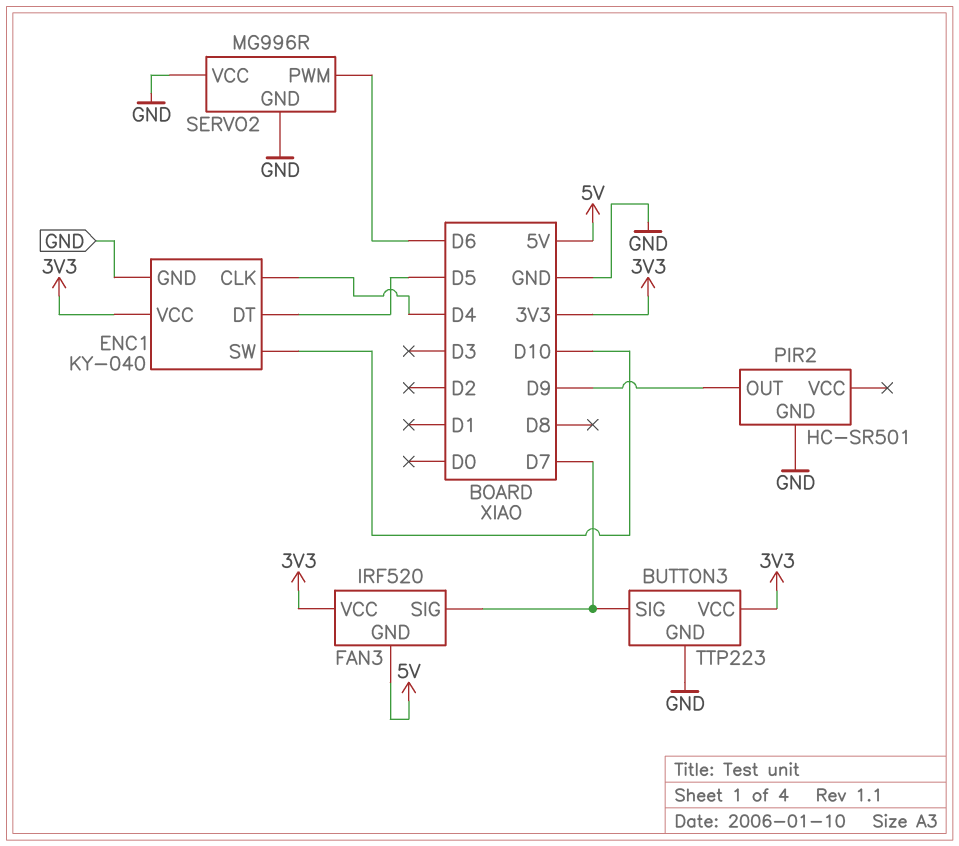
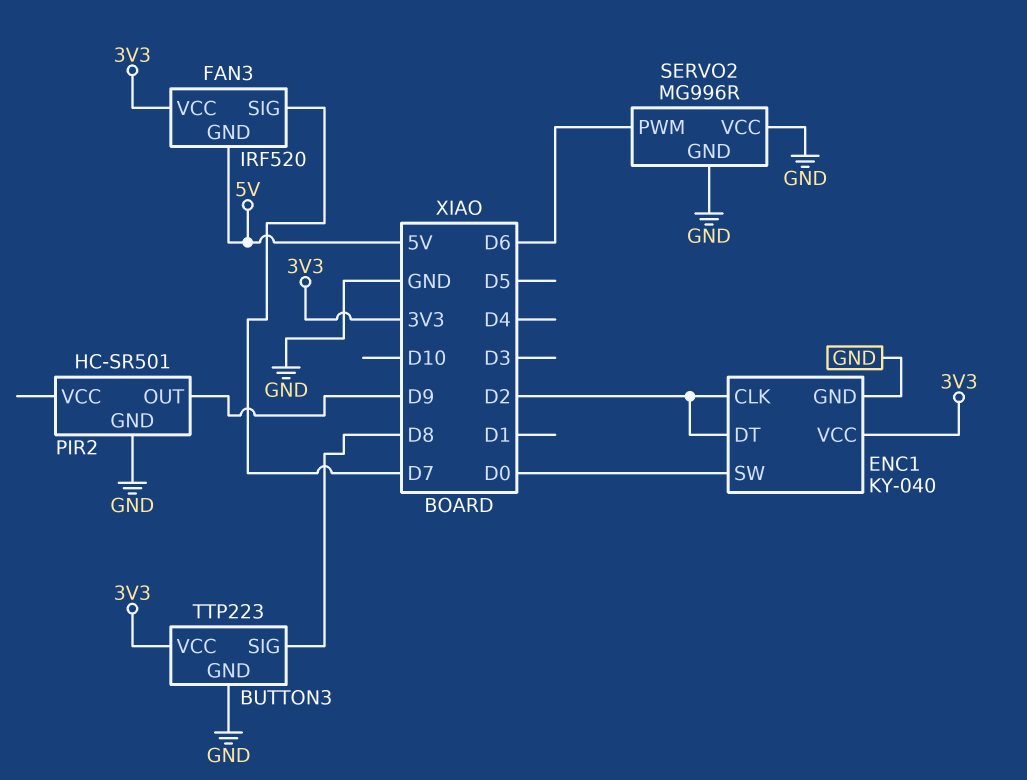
BUTTON3 pin SIG: D7 -> D8
ENC1 pin CLK: D4 -> D2
ENC1 pin DT: D5 -> D2
ENC1 pin SW: D10 -> D0

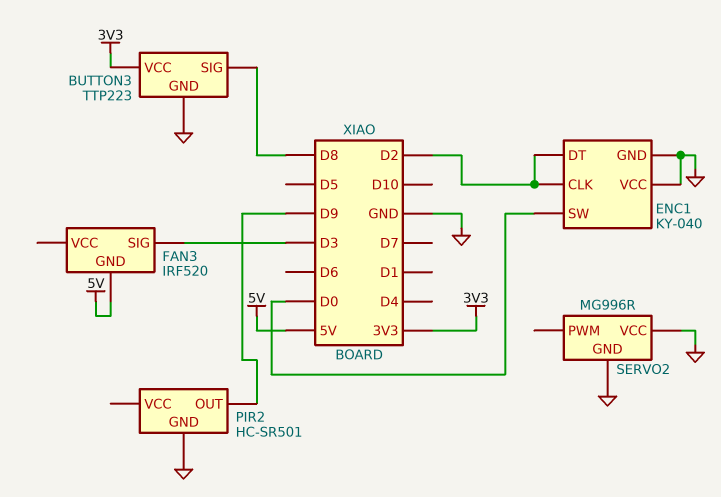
ENC1 pin VCC: 3V3 -> GND
FAN3 pin SIG: D7 -> D3
FAN3 pin VCC: 3V3 -> none
SERVO2 pin PWM: D6 -> none

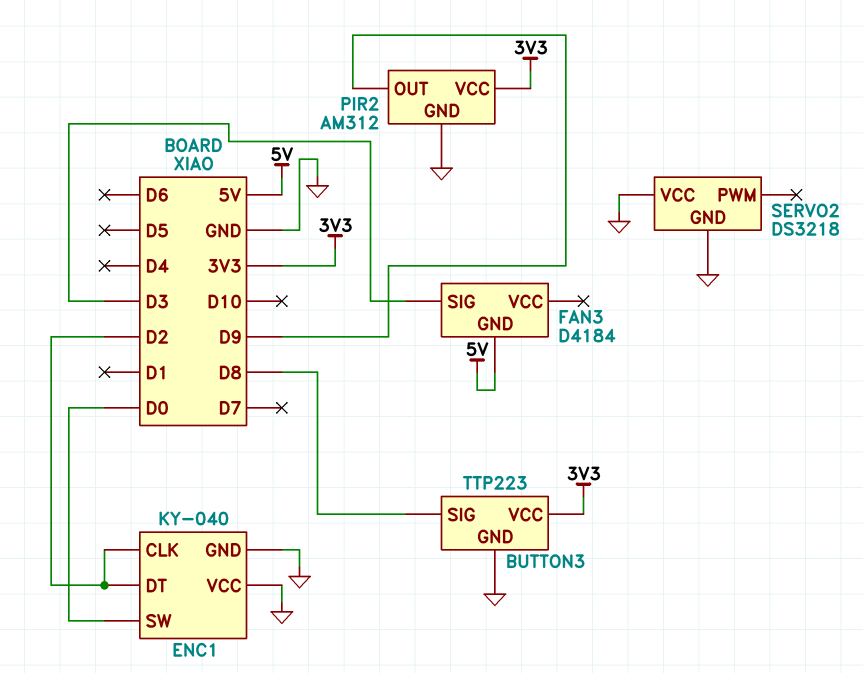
FAN3: IRF520 -> D4184
PIR2: HC-SR501 -> AM312
PIR2 pin VCC: none -> 3V3
SERVO2: MG996R -> DS3218

